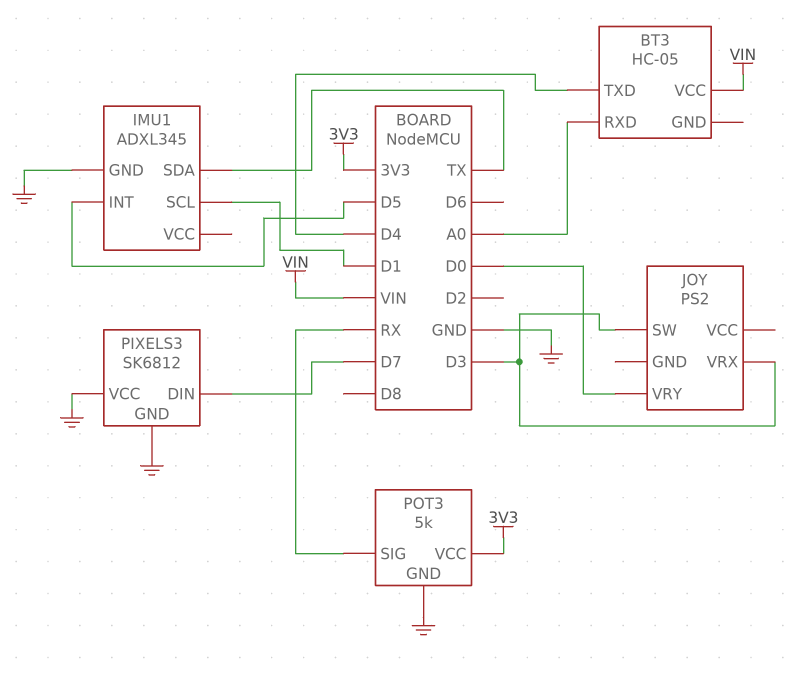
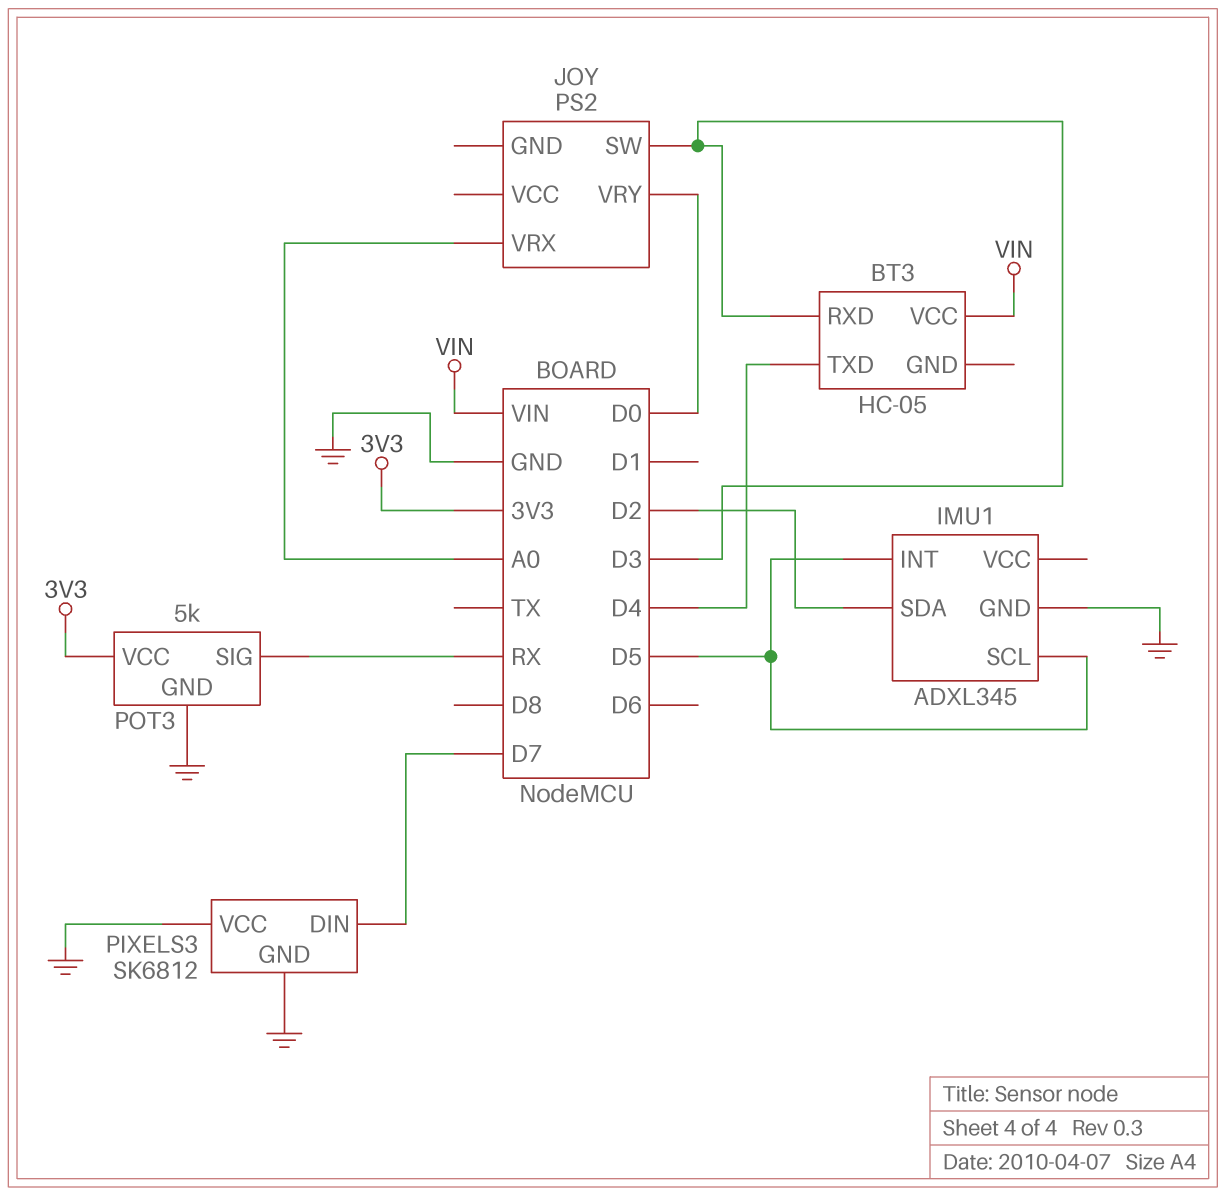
BT3 pin RXD: A0 -> D3
IMU1 pin SCL: D1 -> D5
IMU1 pin SDA: TX -> D2
JOY pin VRX: D3 -> A0

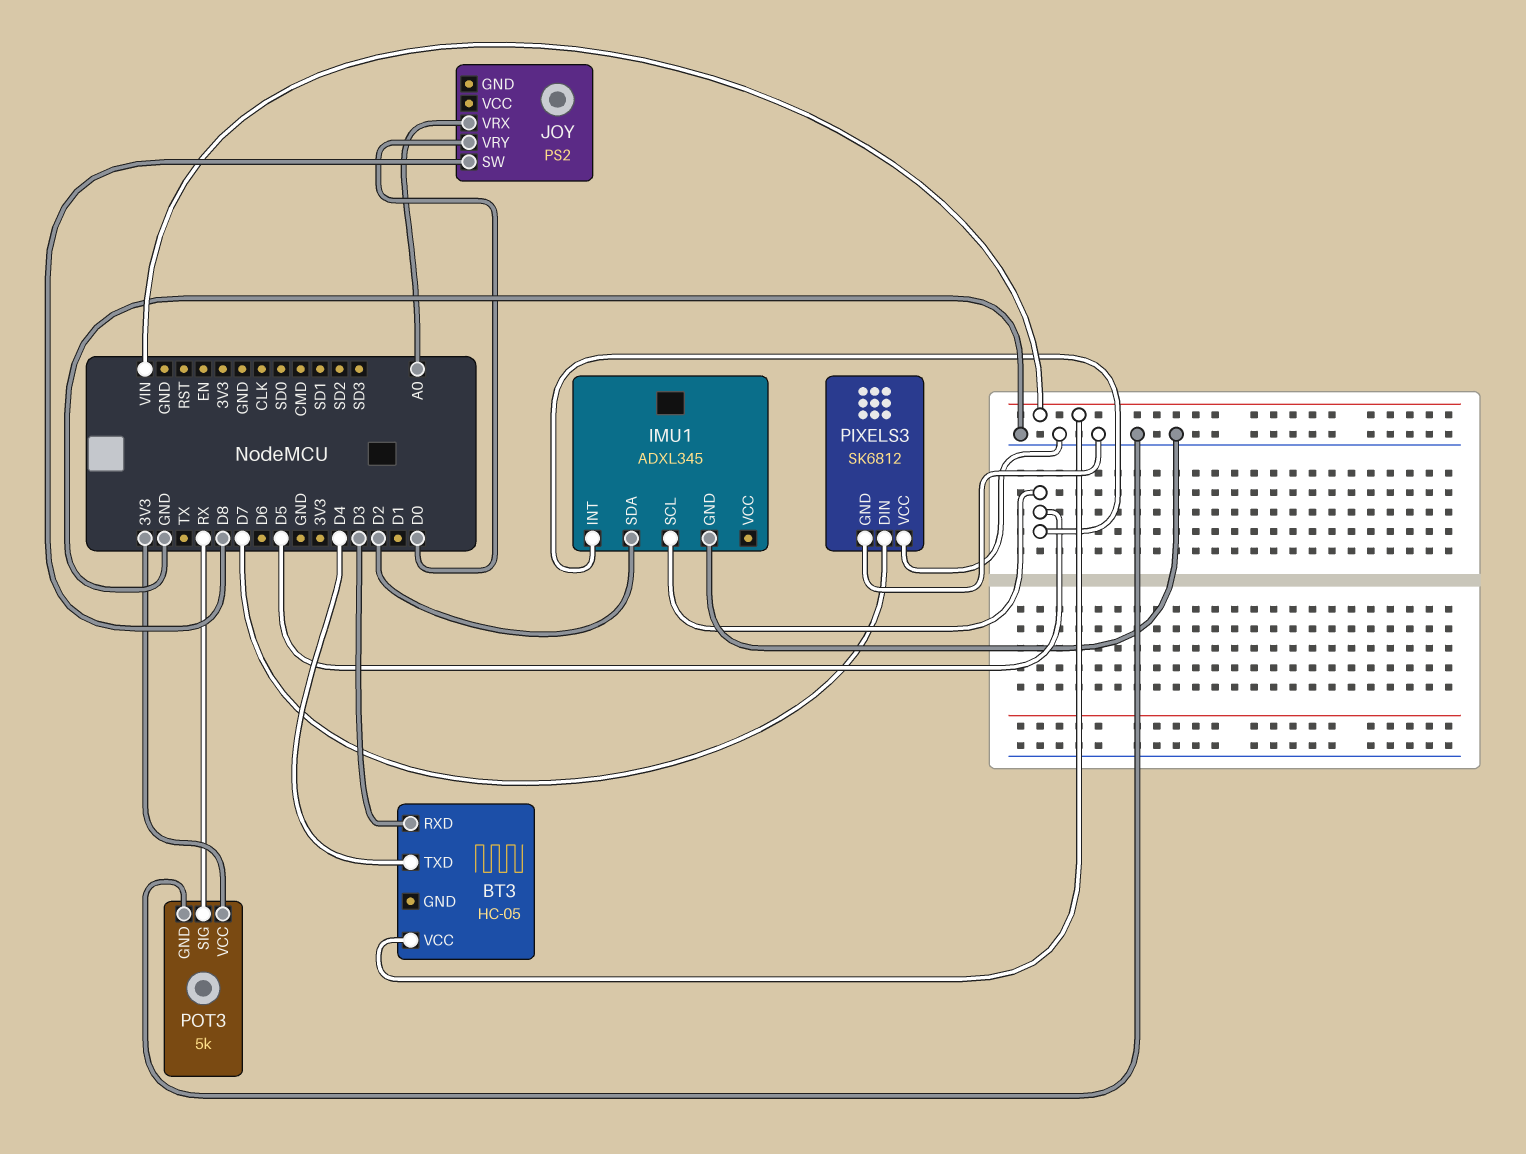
JOY pin SW: D3 -> D8

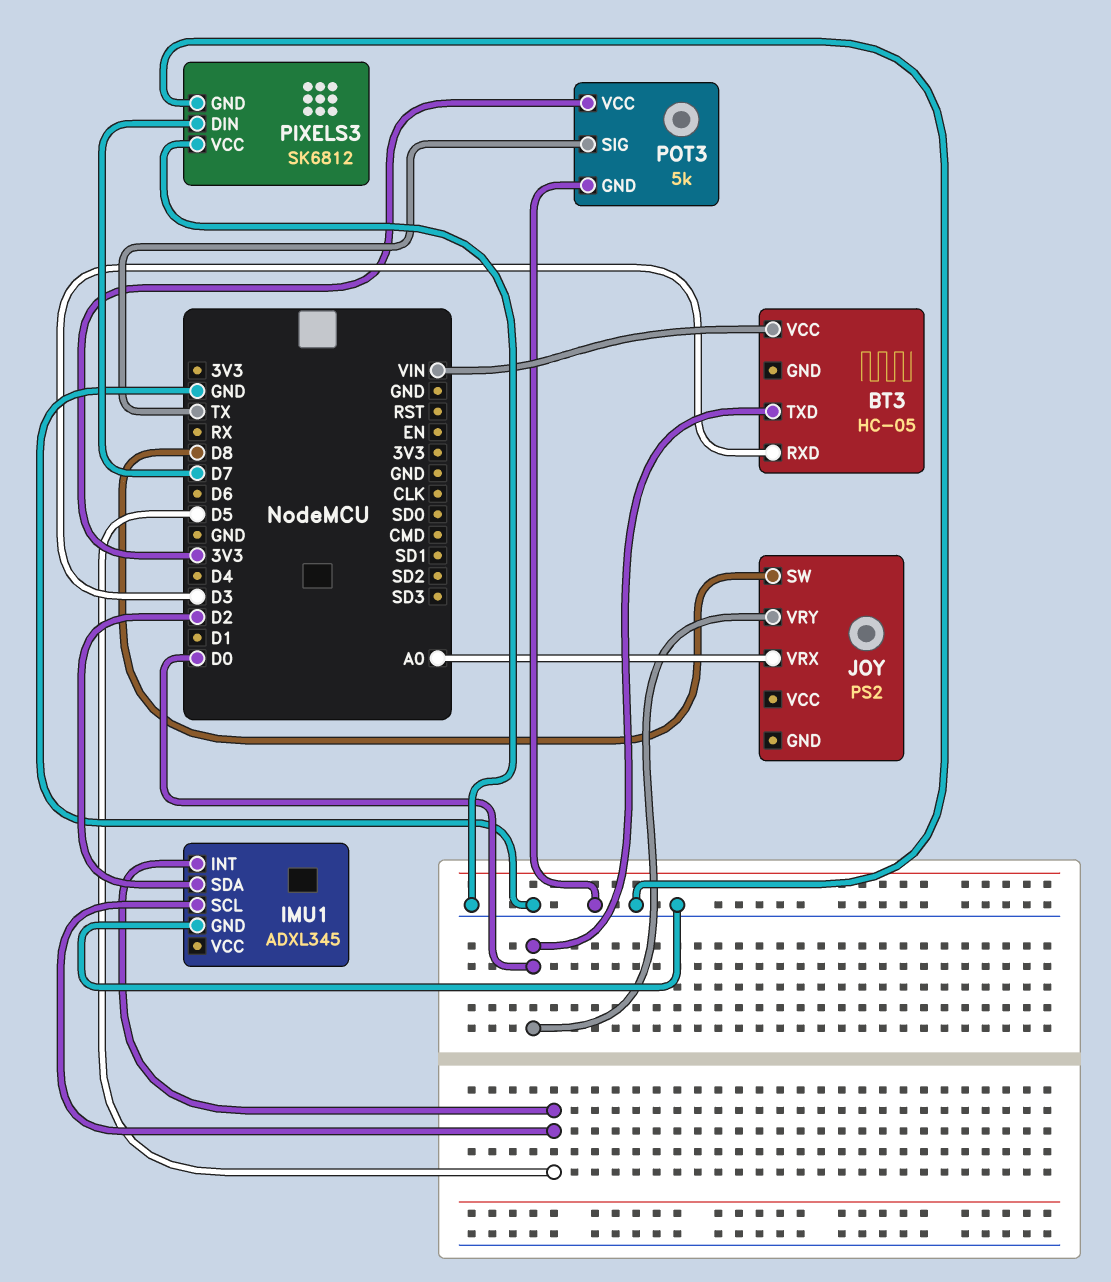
BT3 pin TXD: D4 -> D0
POT3 pin SIG: RX -> TX

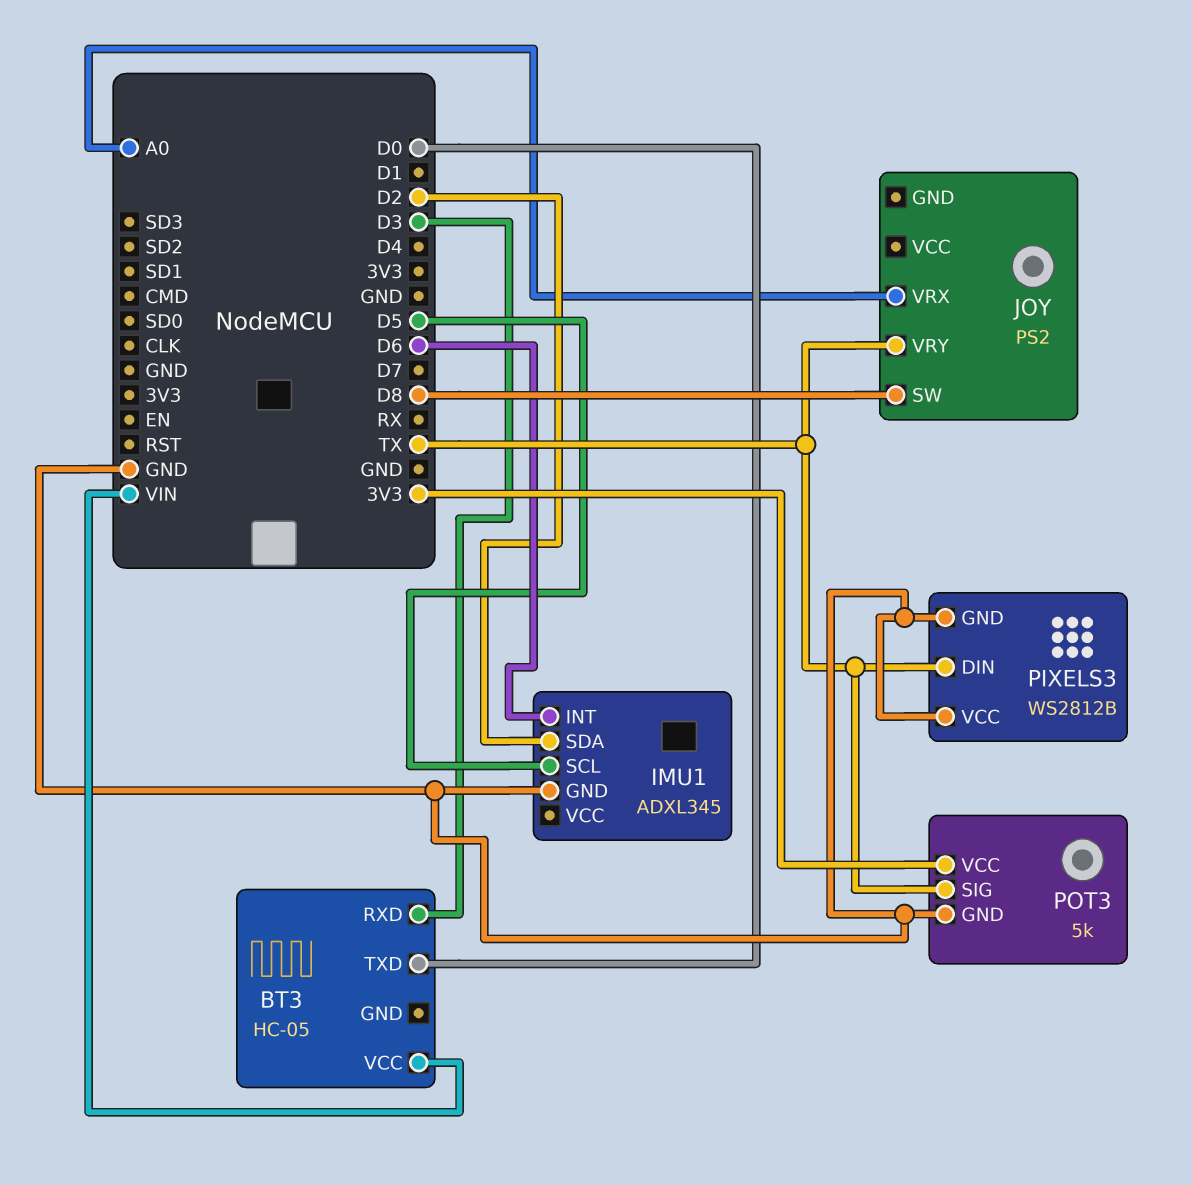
IMU1 pin INT: D5 -> D6
JOY pin VRY: D0 -> TX
PIXELS3: SK6812 -> WS2812B
PIXELS3 pin DIN: D7 -> TX

